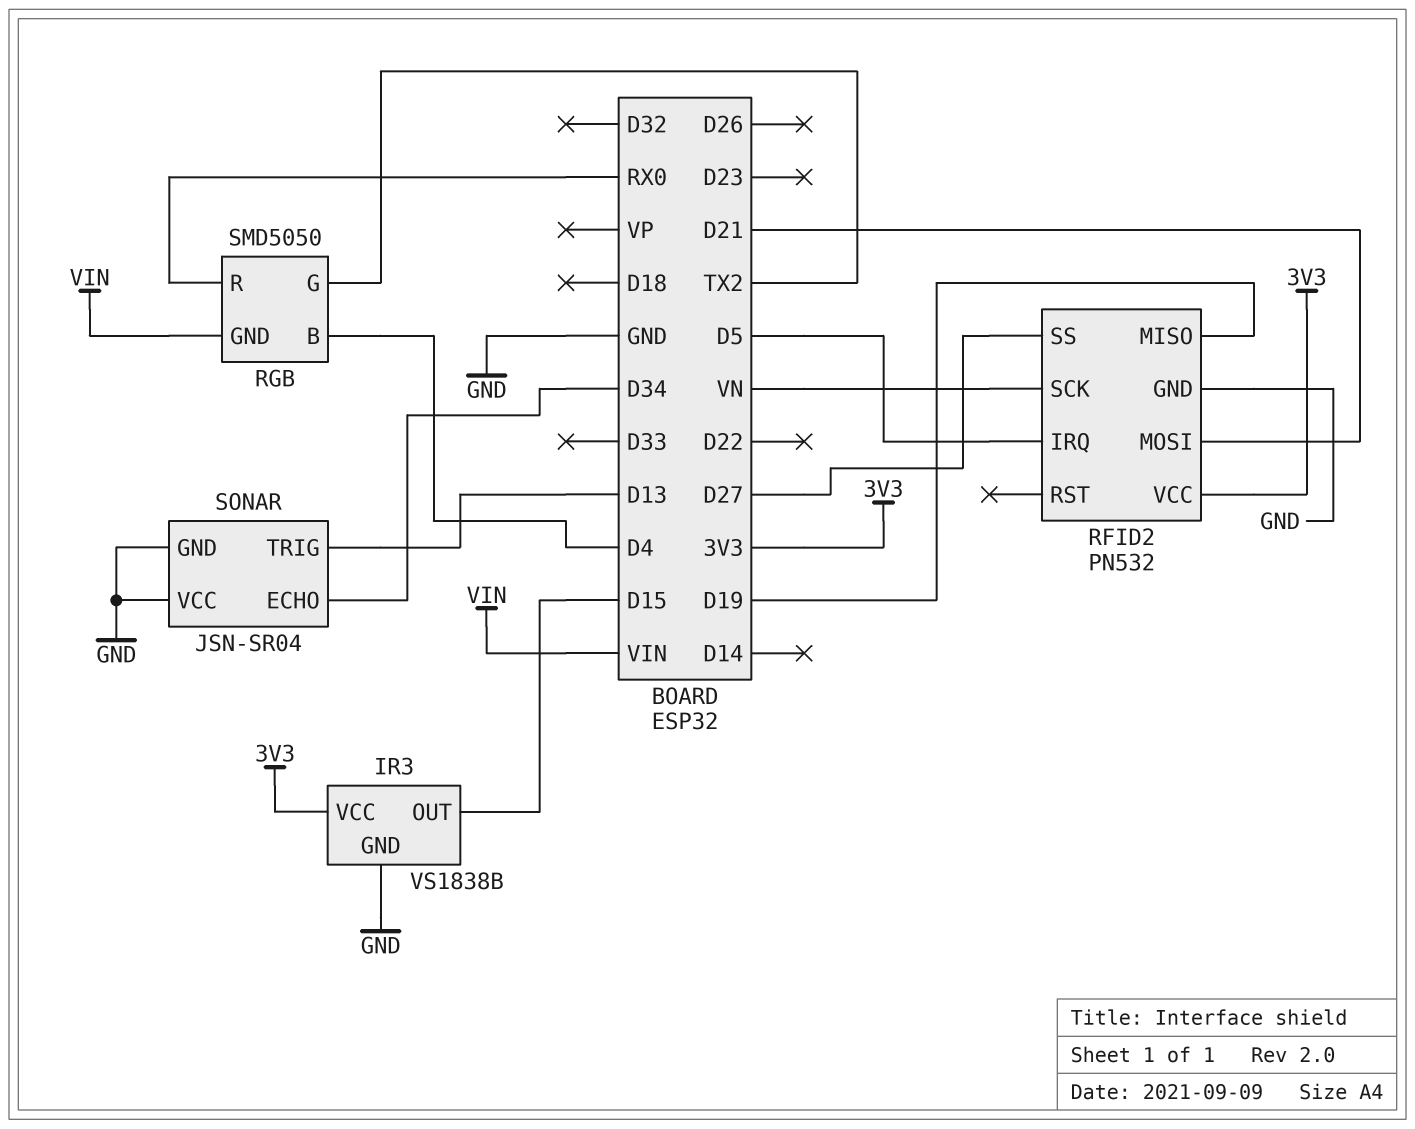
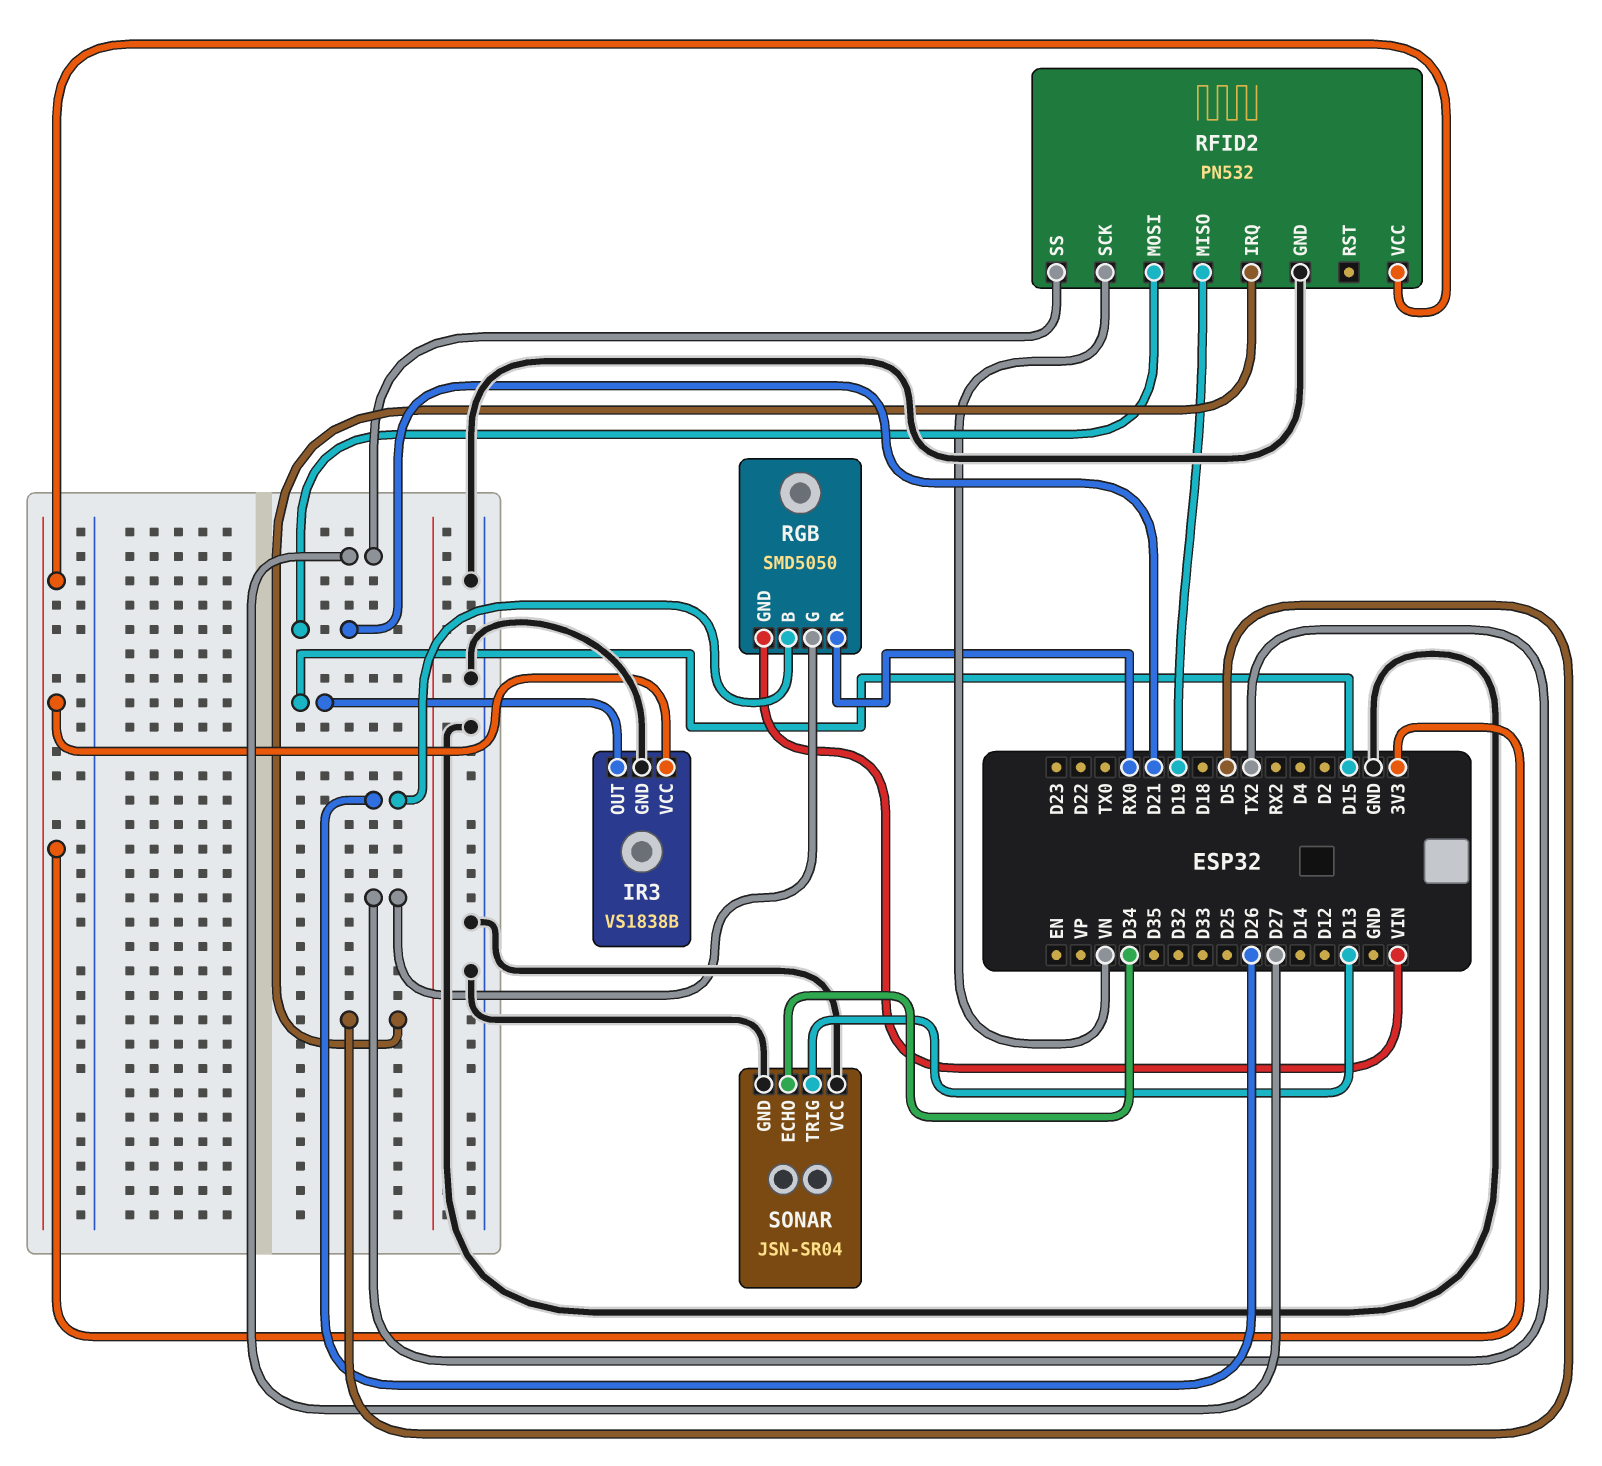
RGB pin B: D4 -> D26

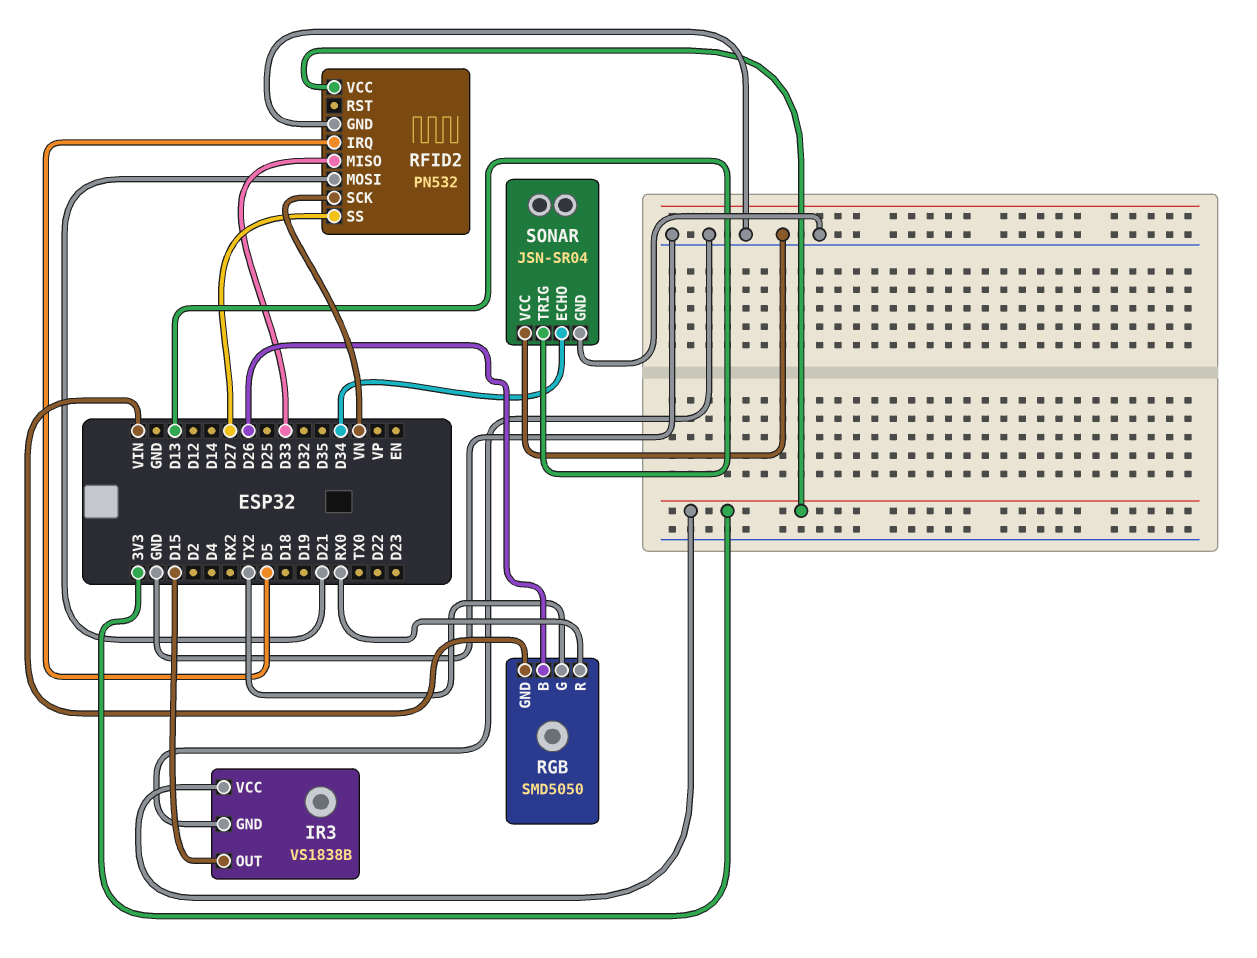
RFID2 pin MISO: D19 -> D33

